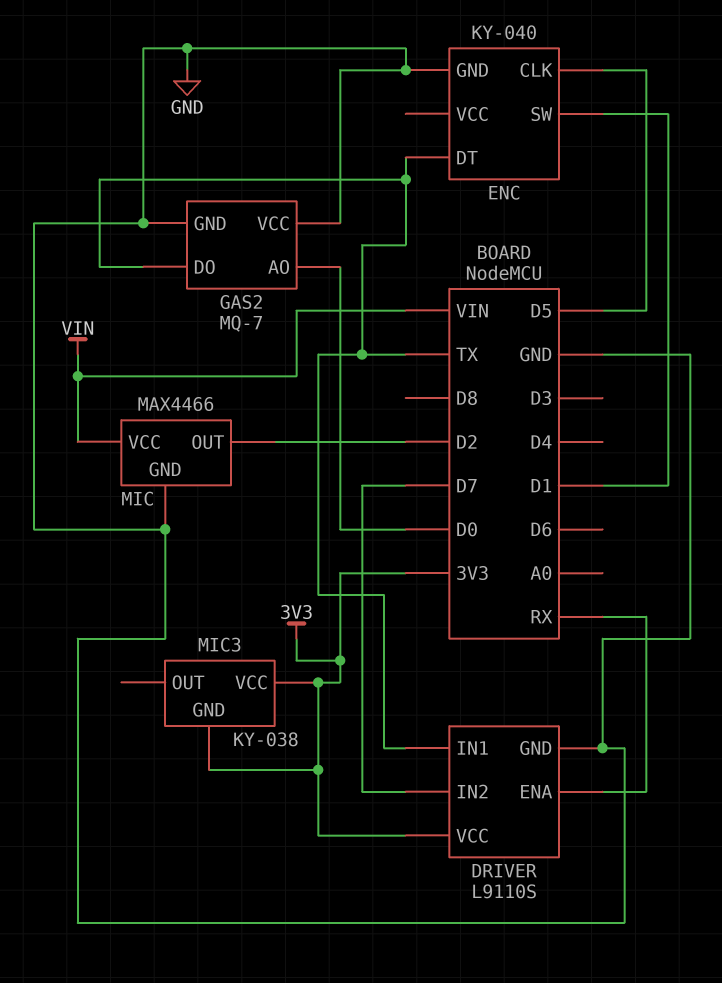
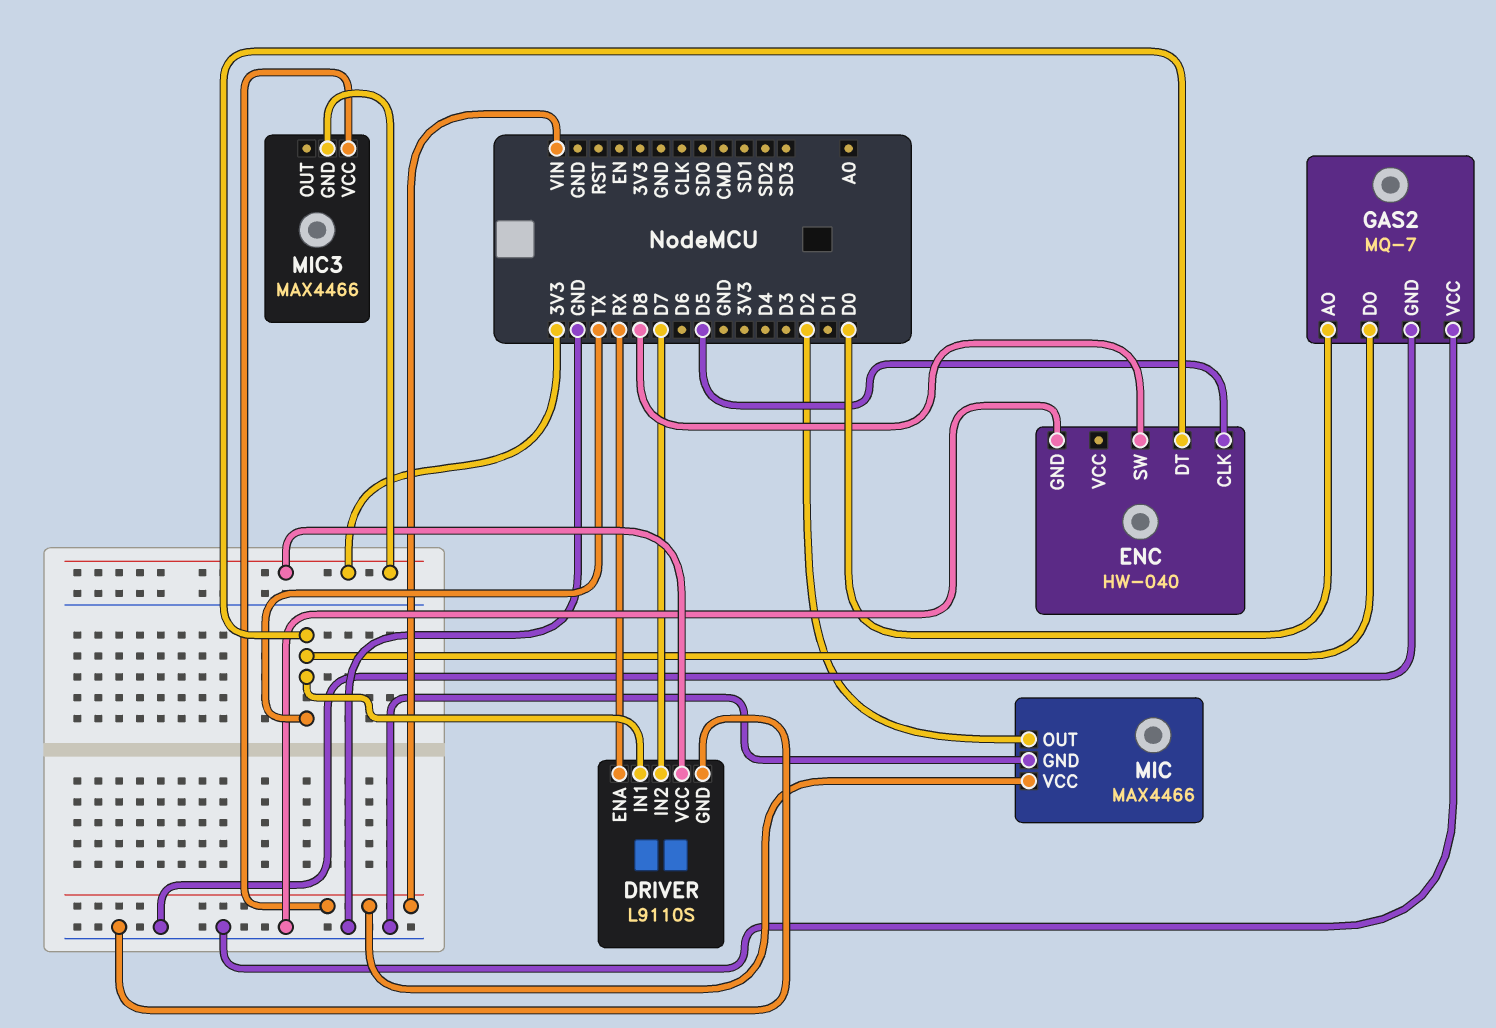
ENC: KY-040 -> HW-040
ENC pin SW: D1 -> D8
MIC3: KY-038 -> MAX4466
MIC3 pin VCC: 3V3 -> VIN

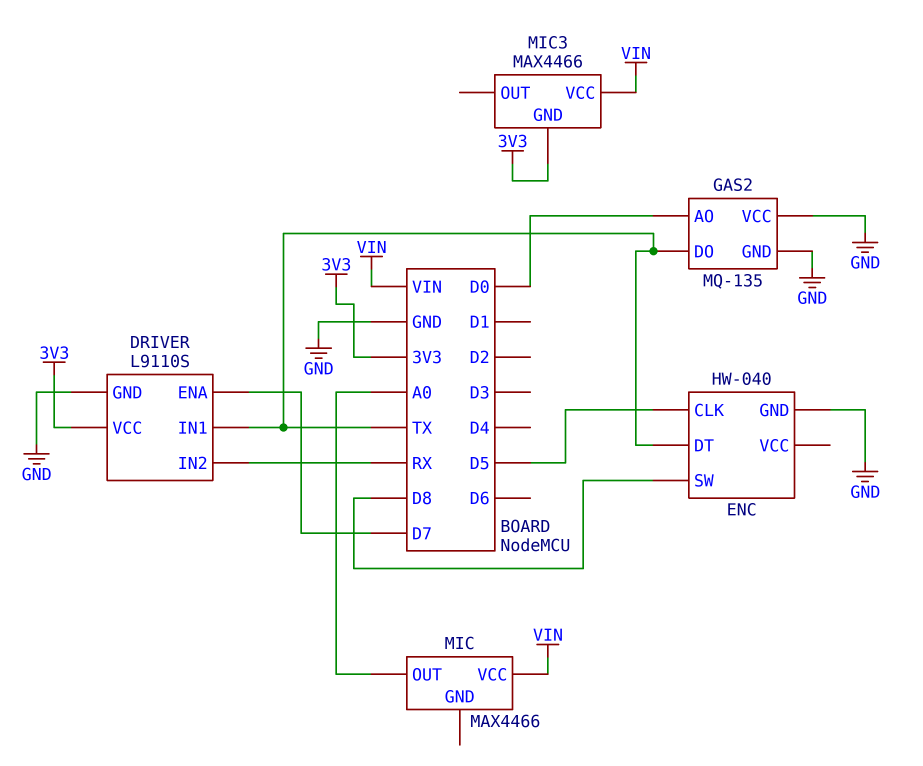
DRIVER pin ENA: RX -> D7
DRIVER pin IN2: D7 -> RX
GAS2: MQ-7 -> MQ-135
MIC pin GND: GND -> none
MIC pin OUT: D2 -> A0

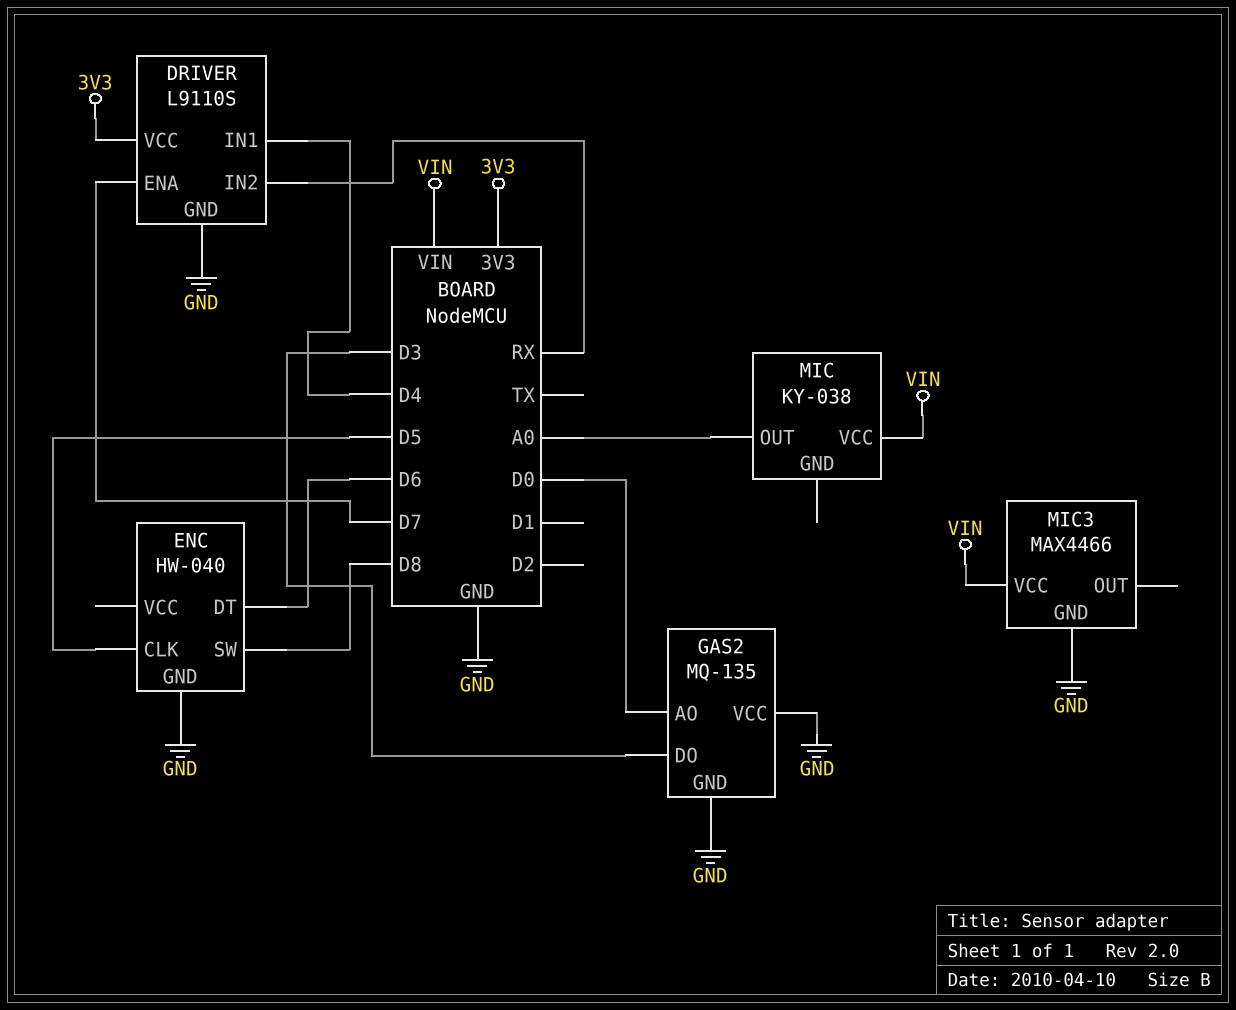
DRIVER pin IN1: TX -> D4
ENC pin DT: TX -> D6
GAS2 pin DO: TX -> D3
MIC: MAX4466 -> KY-038
MIC3 pin GND: 3V3 -> GND

